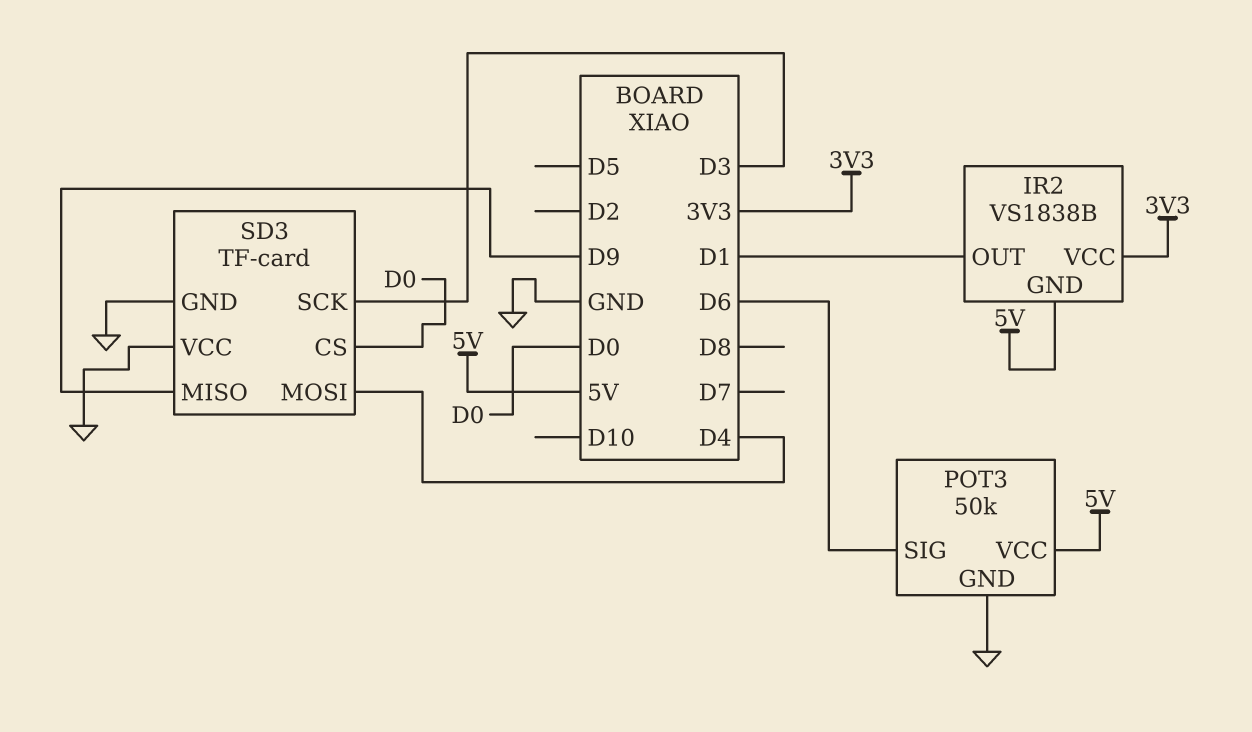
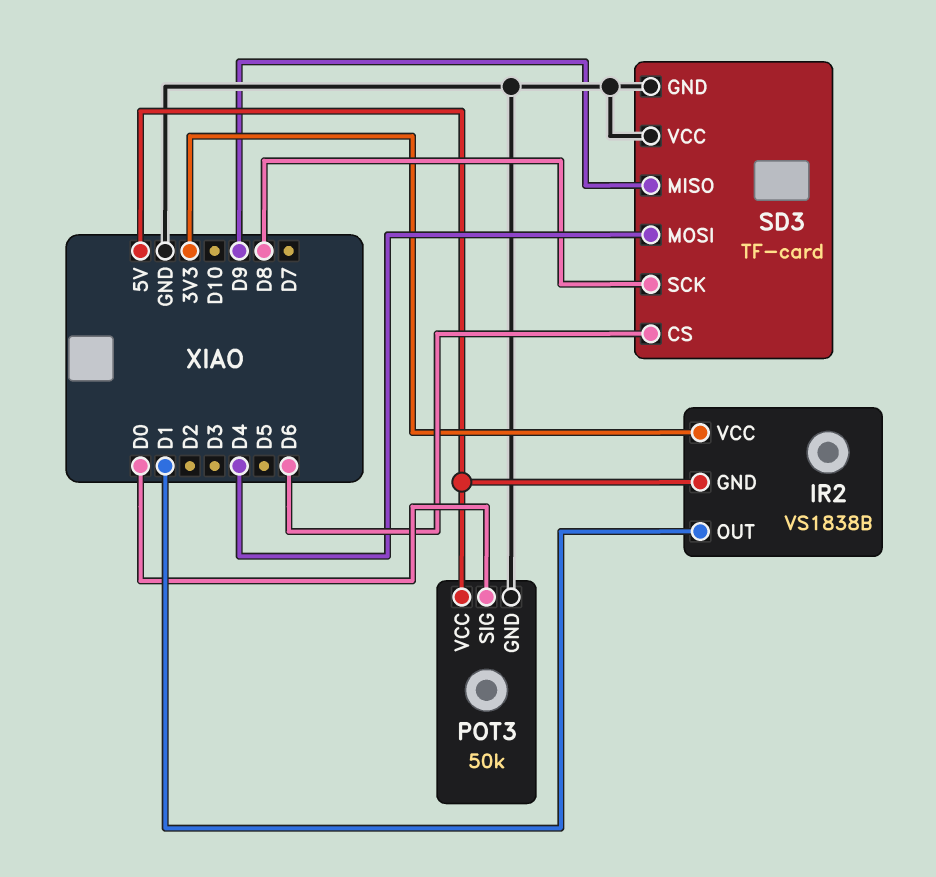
POT3 pin SIG: D6 -> D0
SD3 pin CS: D0 -> D6
SD3 pin SCK: D3 -> D8

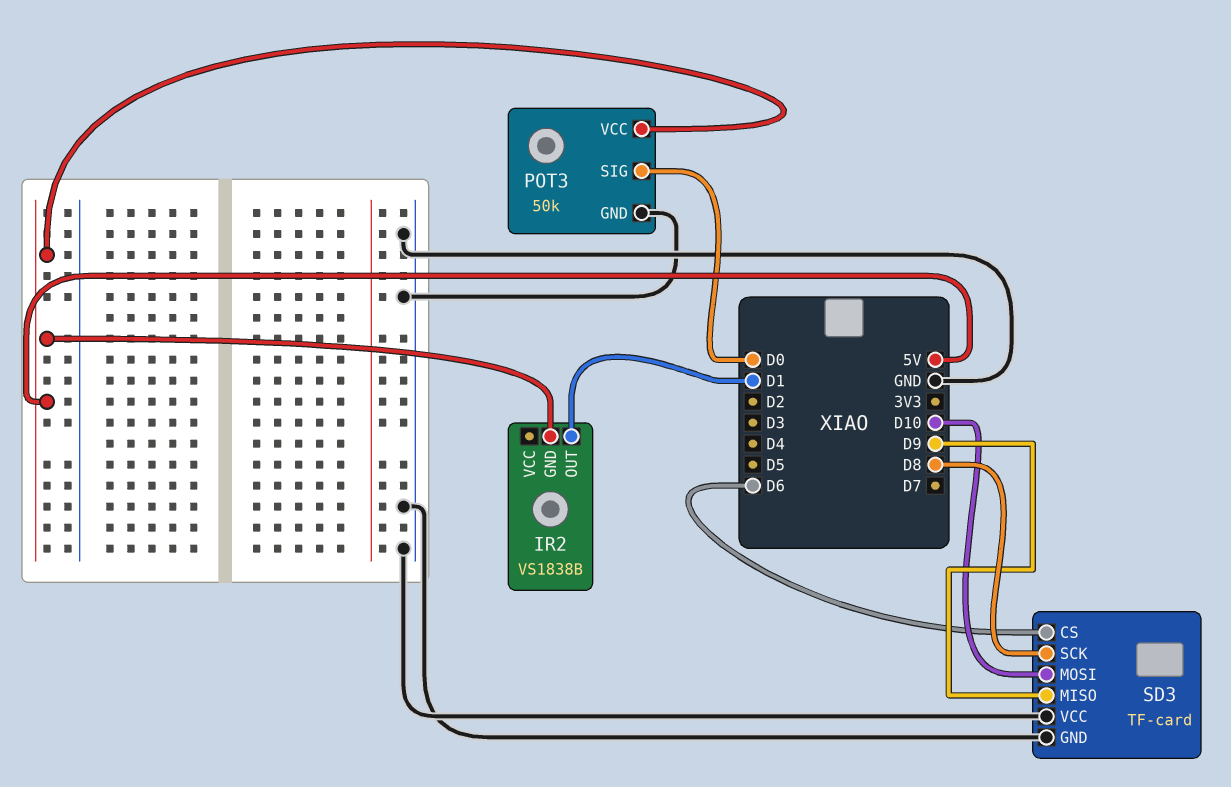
IR2 pin VCC: 3V3 -> none
SD3 pin MOSI: D4 -> D10

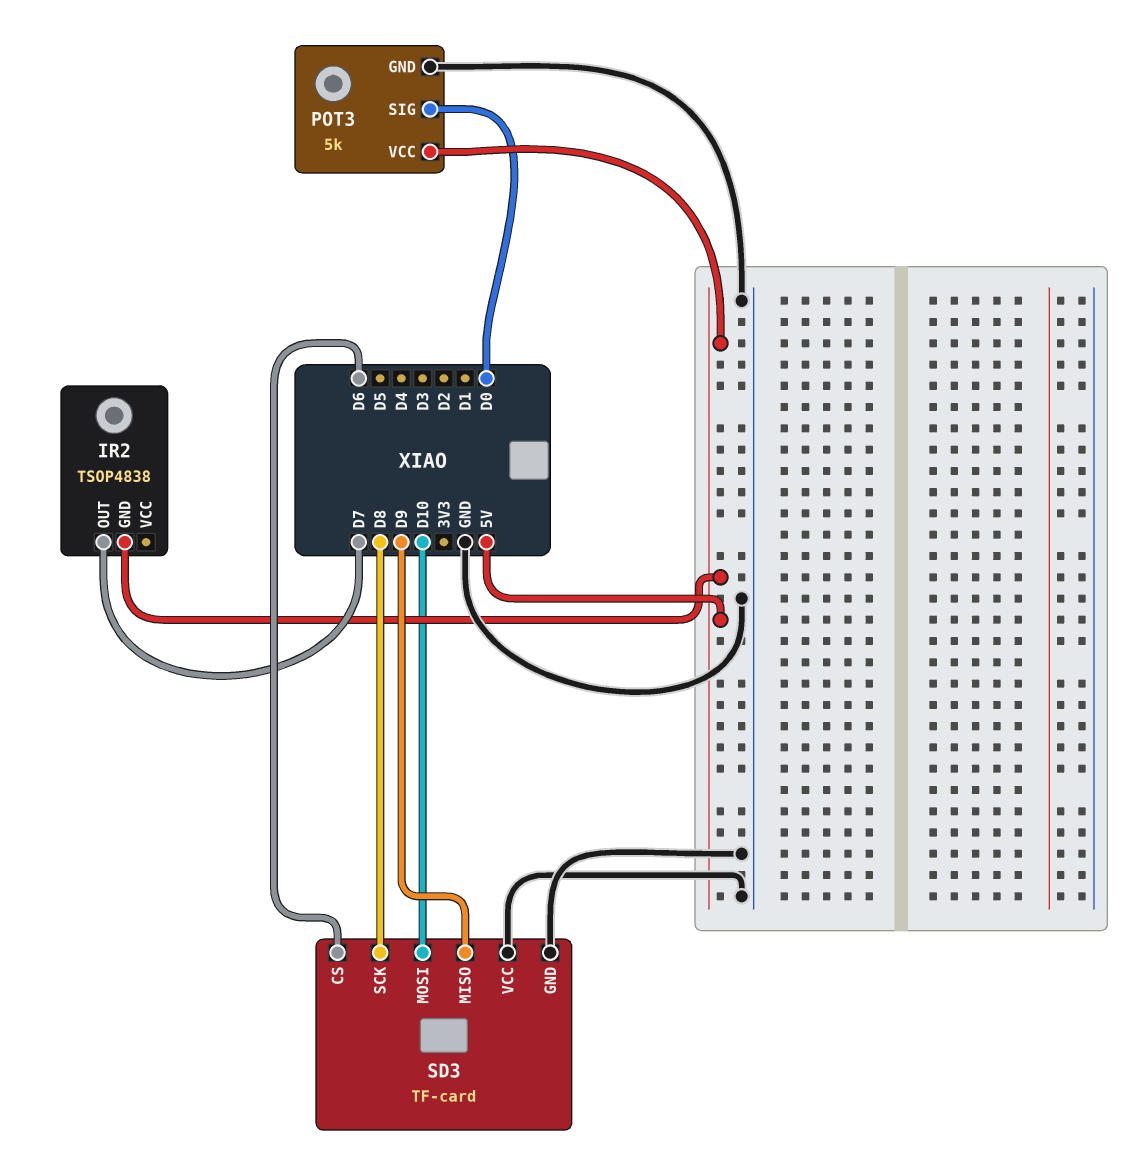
IR2: VS1838B -> TSOP4838
IR2 pin OUT: D1 -> D7
POT3: 50k -> 5k

